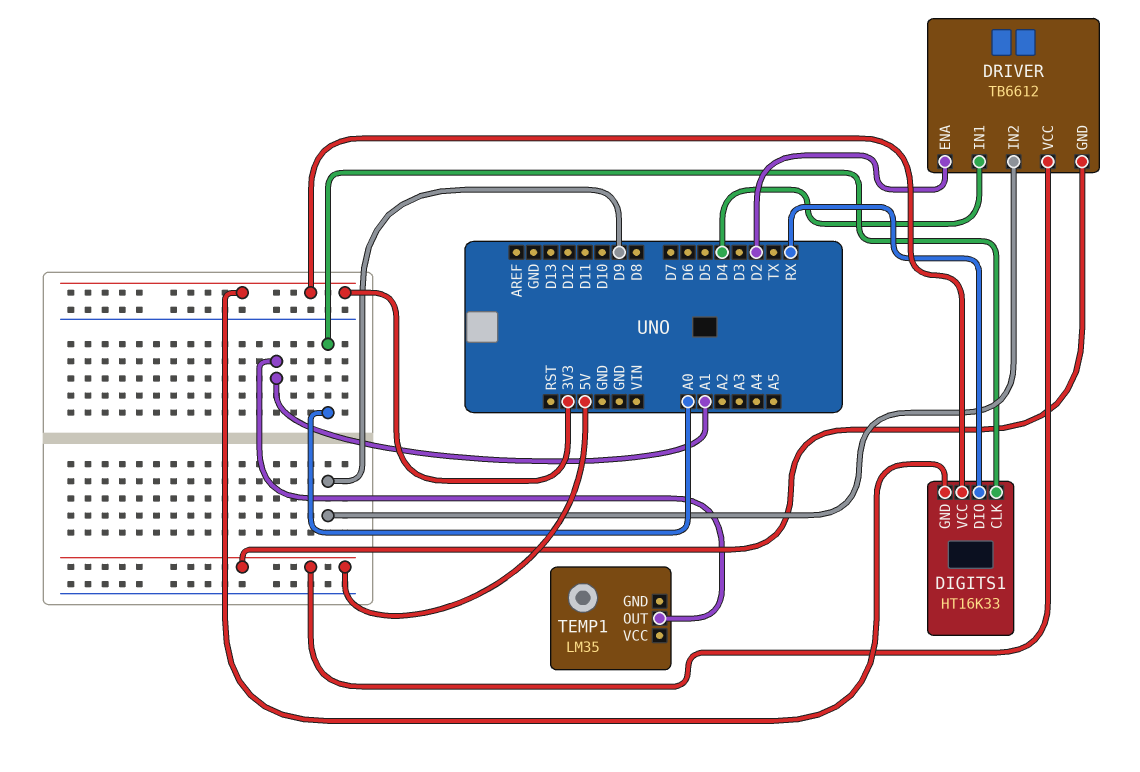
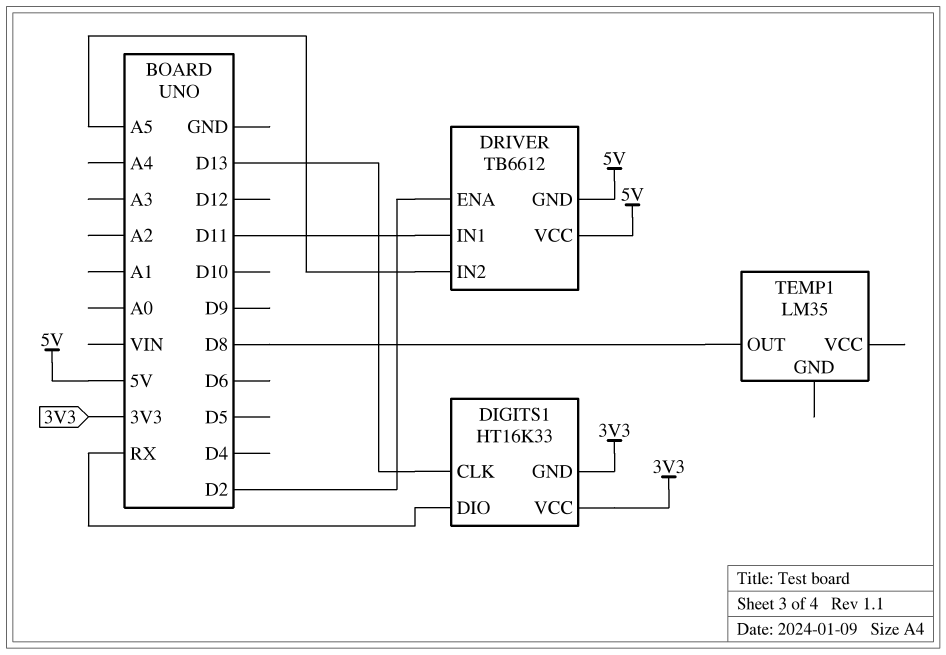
DIGITS1 pin CLK: A0 -> D13
DRIVER pin IN1: D4 -> D11
DRIVER pin IN2: D9 -> A5
TEMP1 pin OUT: A1 -> D8

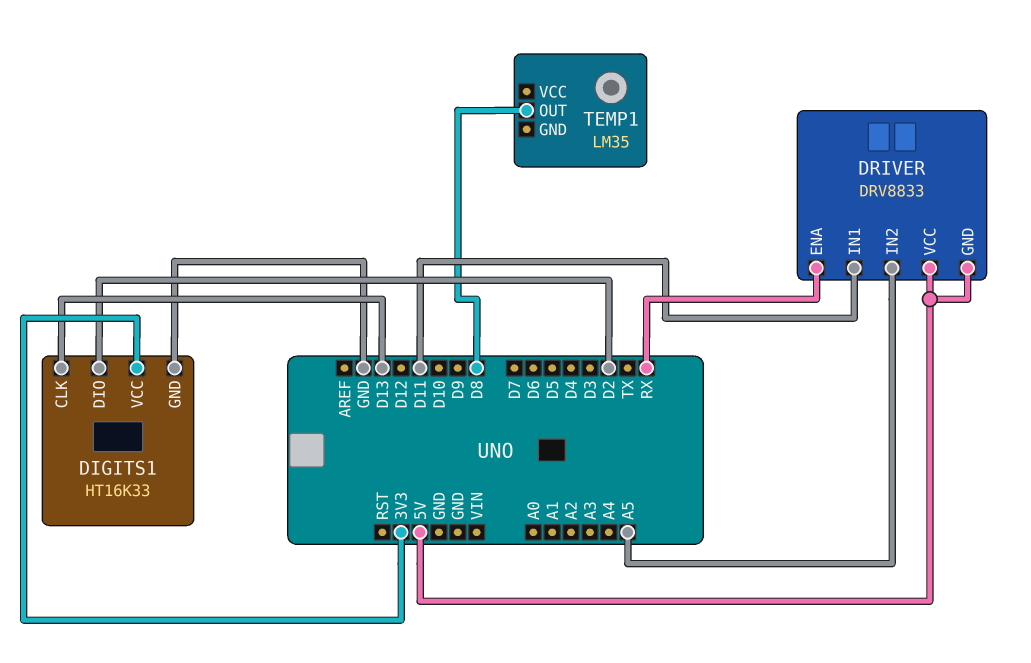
DIGITS1 pin DIO: RX -> D2
DIGITS1 pin GND: 3V3 -> GND
DRIVER: TB6612 -> DRV8833
DRIVER pin ENA: D2 -> RX

